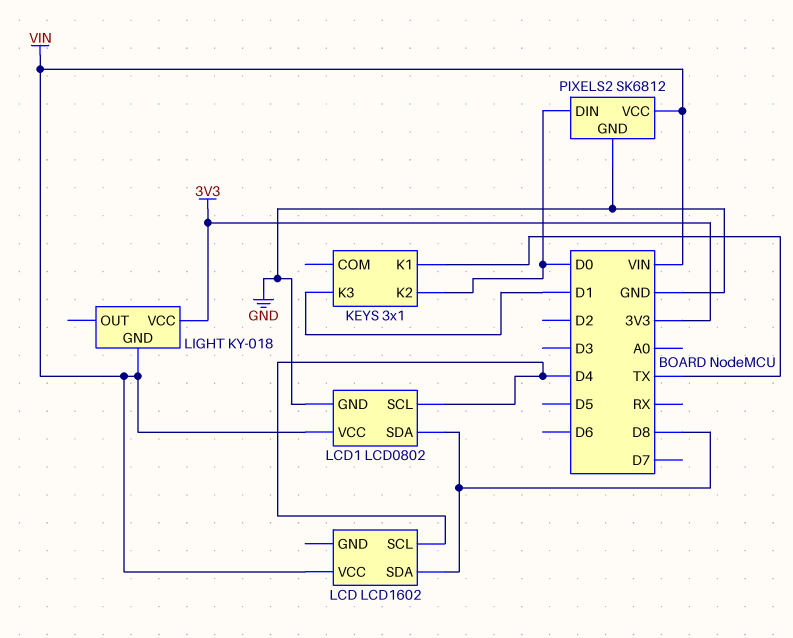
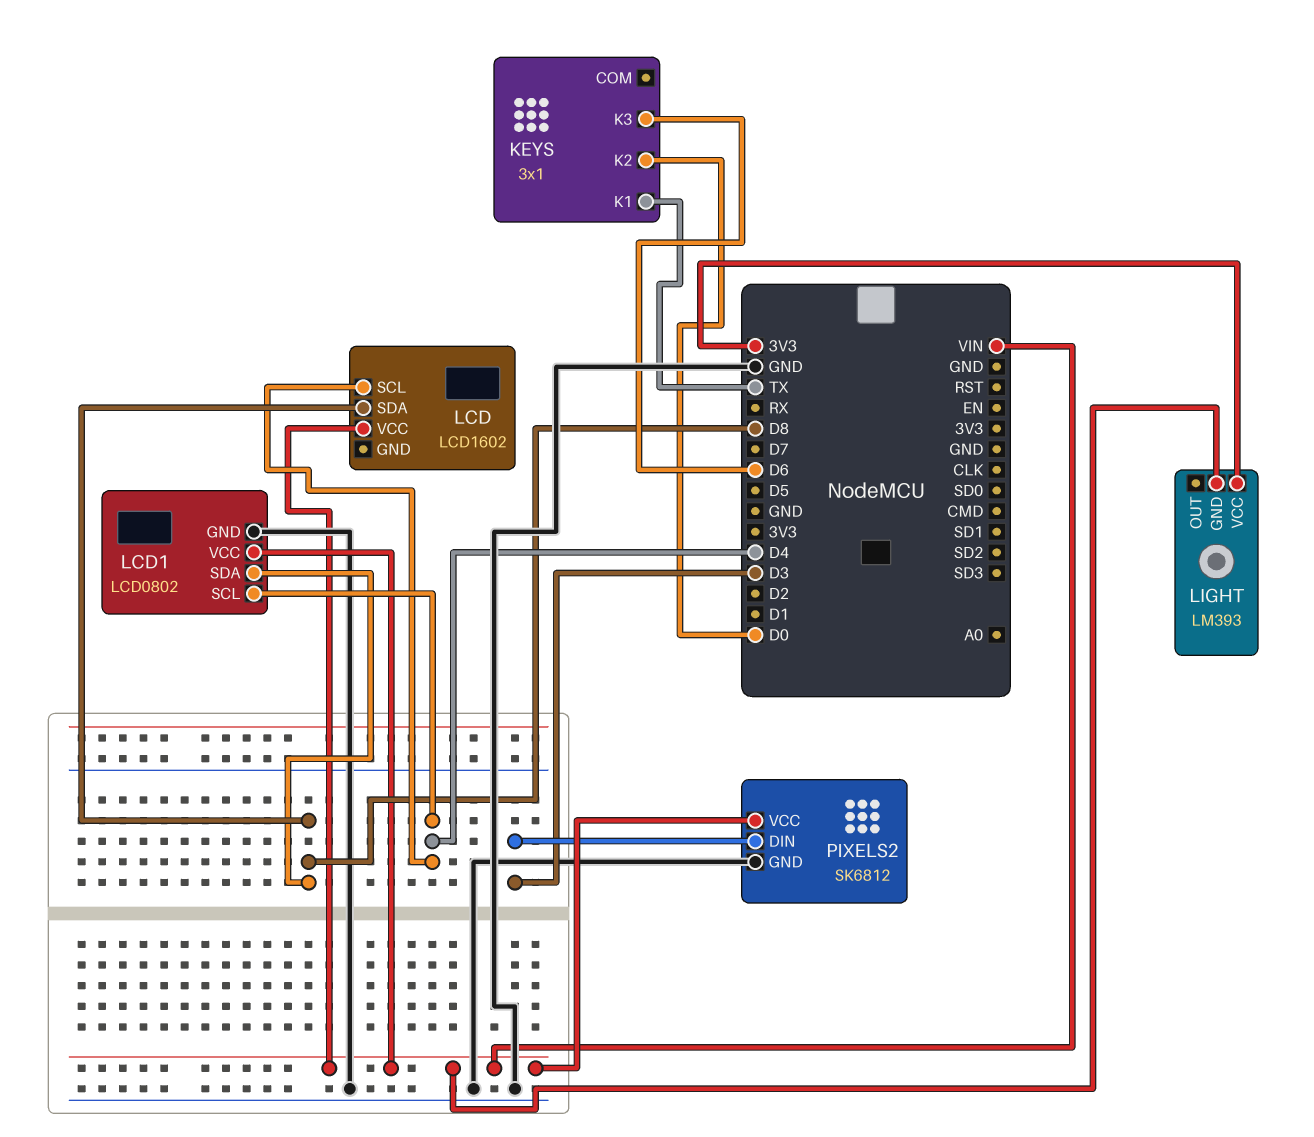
KEYS pin K3: D1 -> D6
LIGHT: KY-018 -> LM393
PIXELS2 pin DIN: D0 -> D3

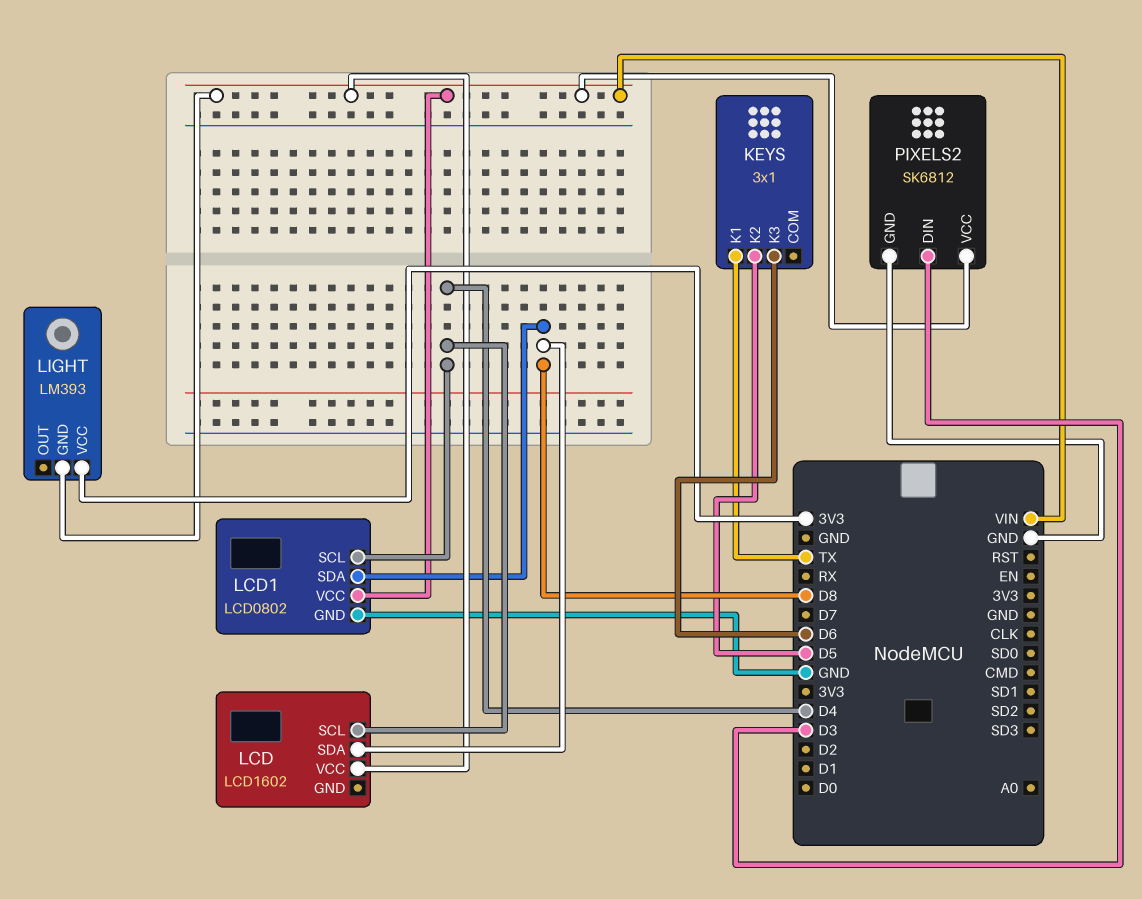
KEYS pin K2: D0 -> D5

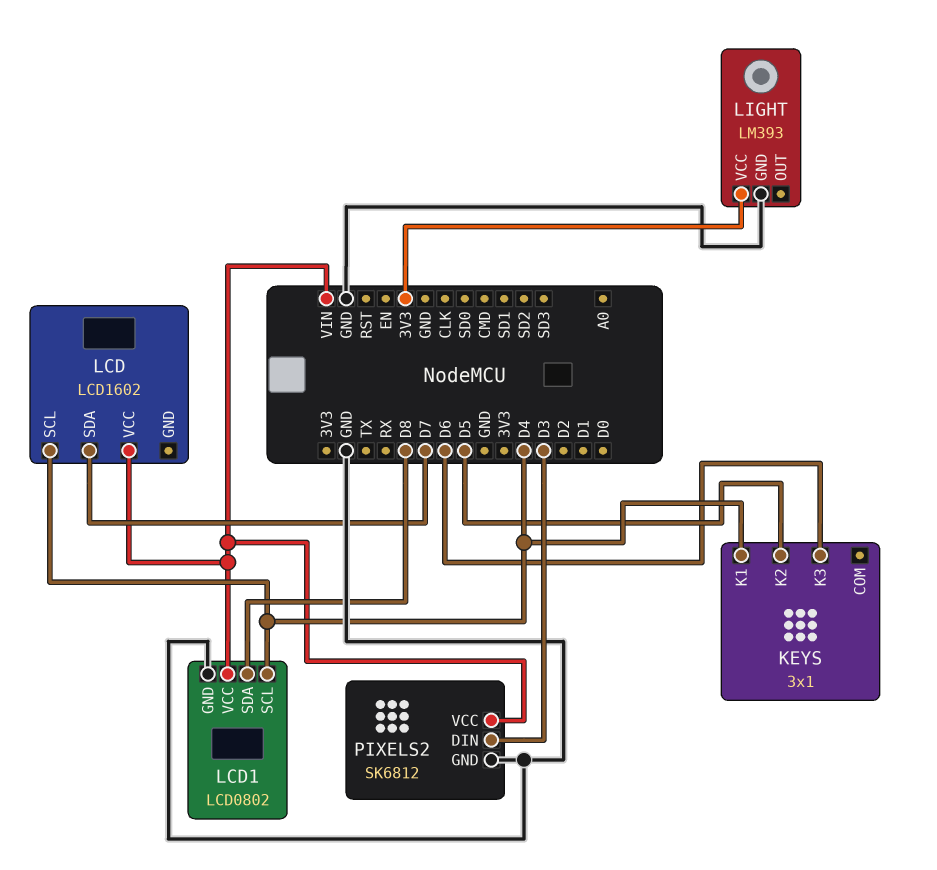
KEYS pin K1: TX -> D4
LCD pin SDA: D8 -> D7
LIGHT pin GND: VIN -> GND

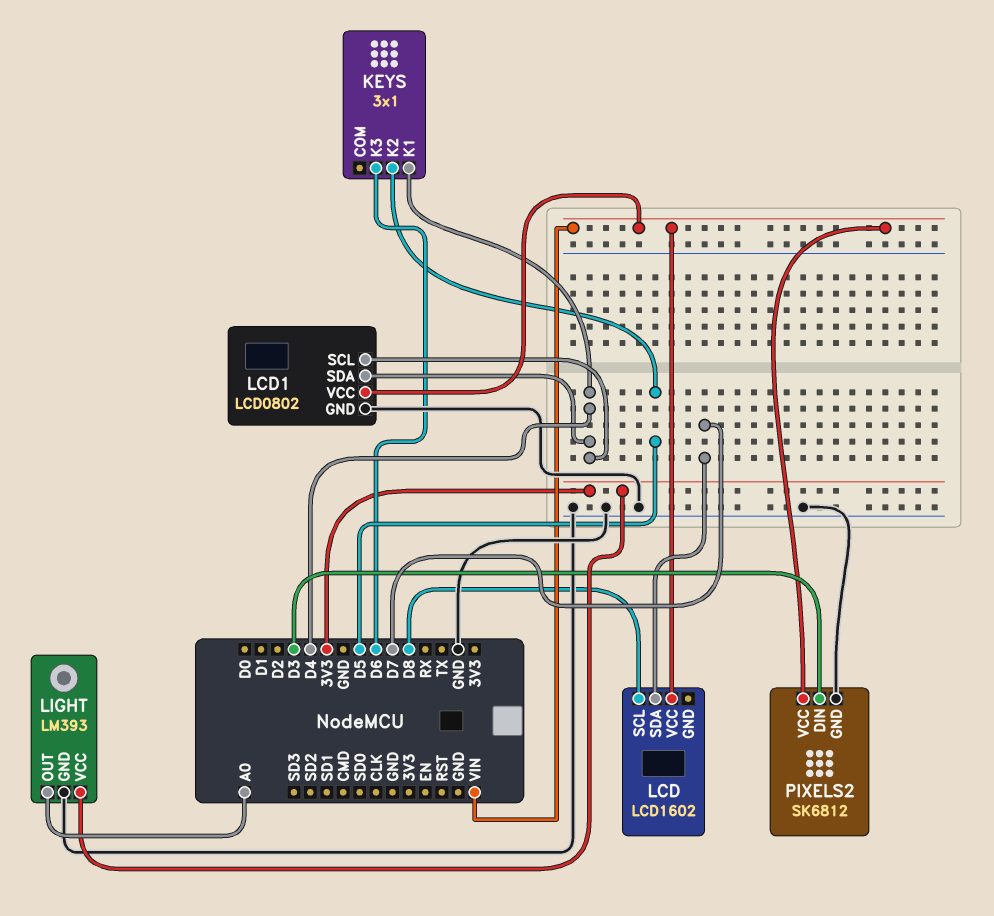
LCD pin SCL: D4 -> D8
LCD1 pin SDA: D8 -> D4
LIGHT pin OUT: none -> A0

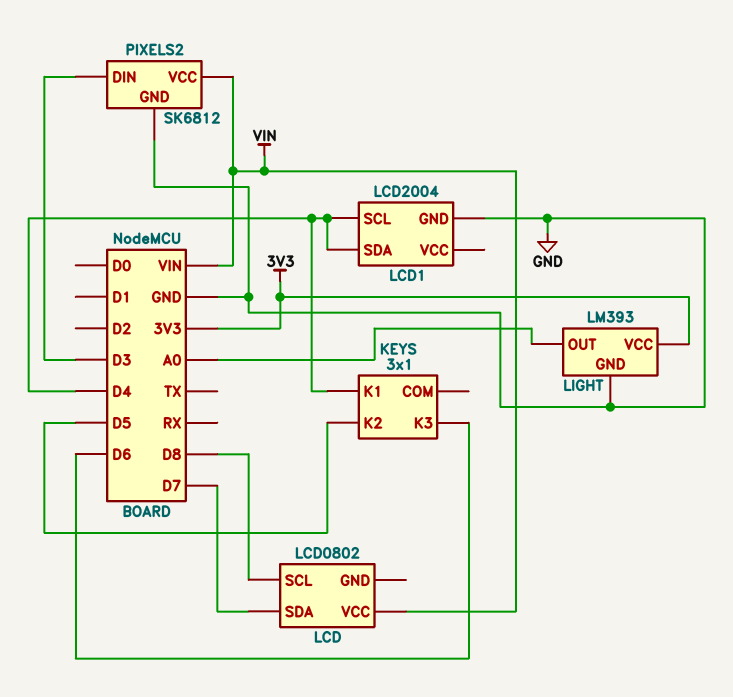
LCD: LCD1602 -> LCD0802
LCD1: LCD0802 -> LCD2004
LCD1 pin VCC: VIN -> none

